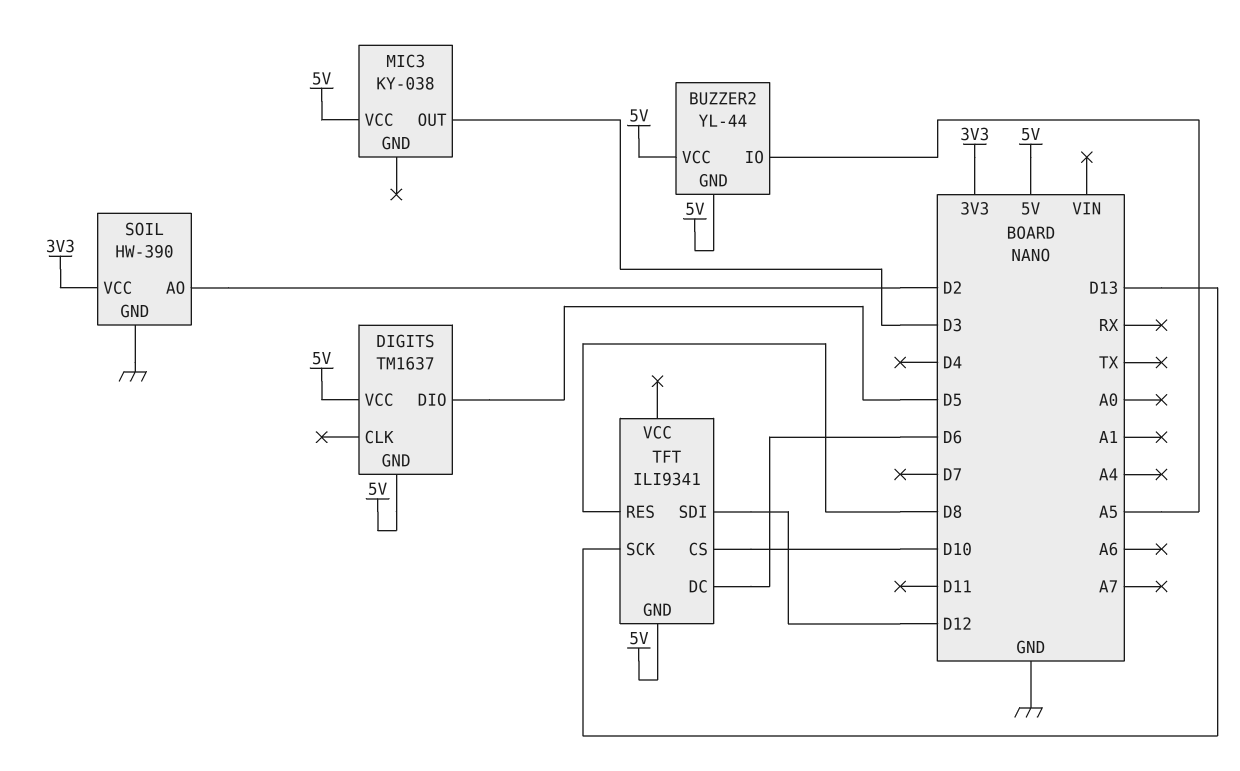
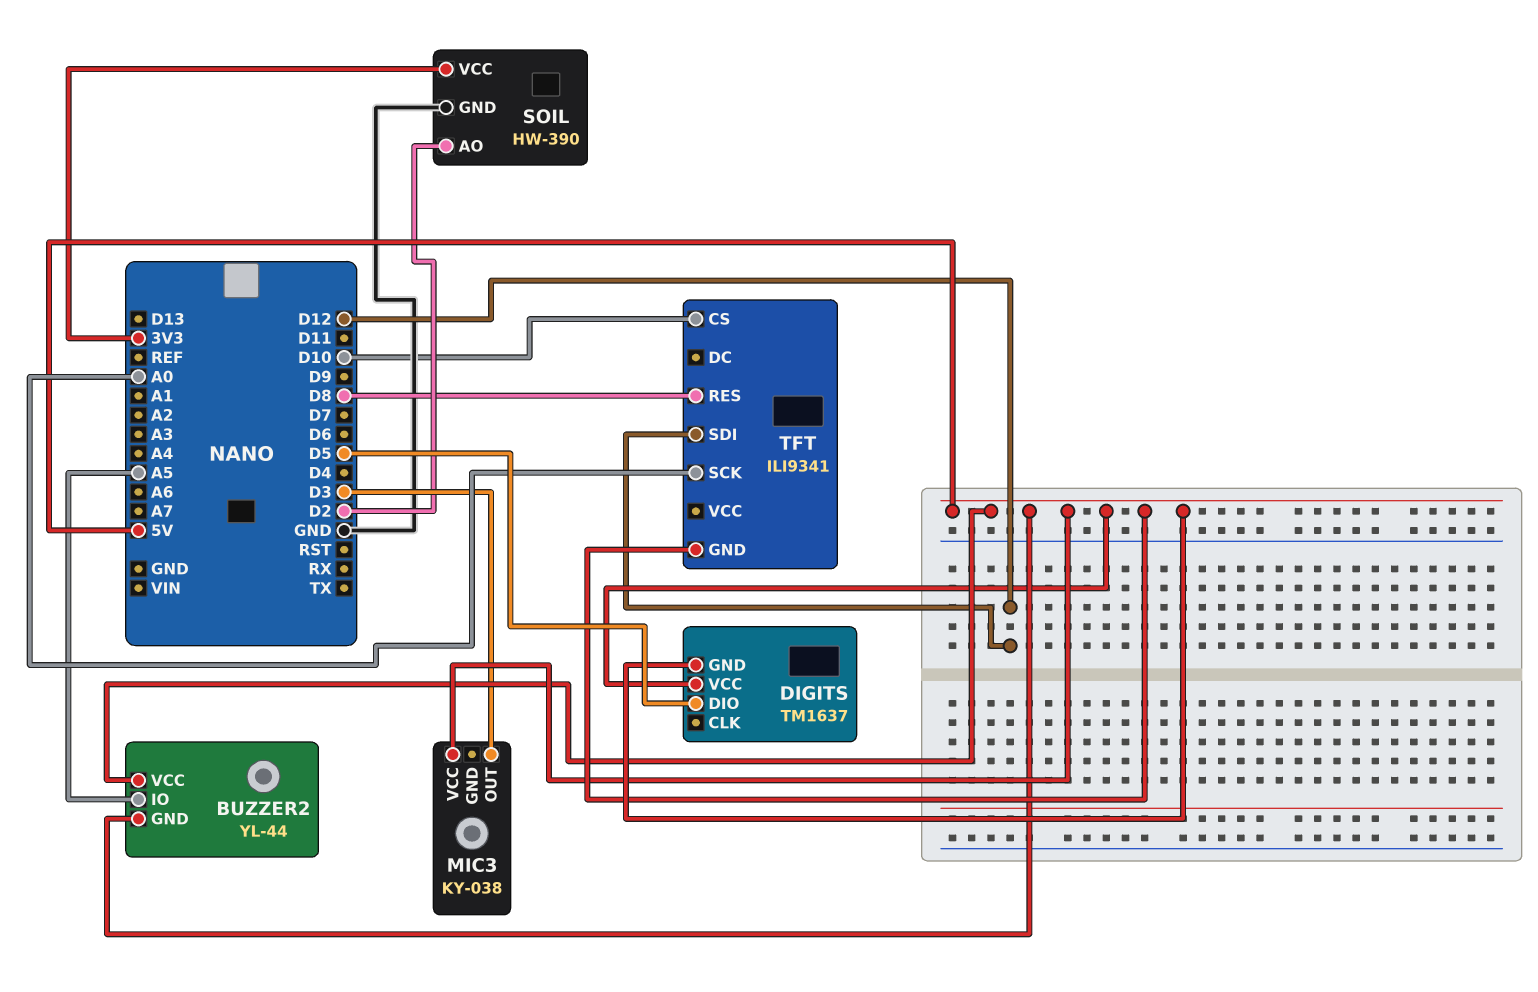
TFT pin DC: D6 -> none
TFT pin SCK: D13 -> A0

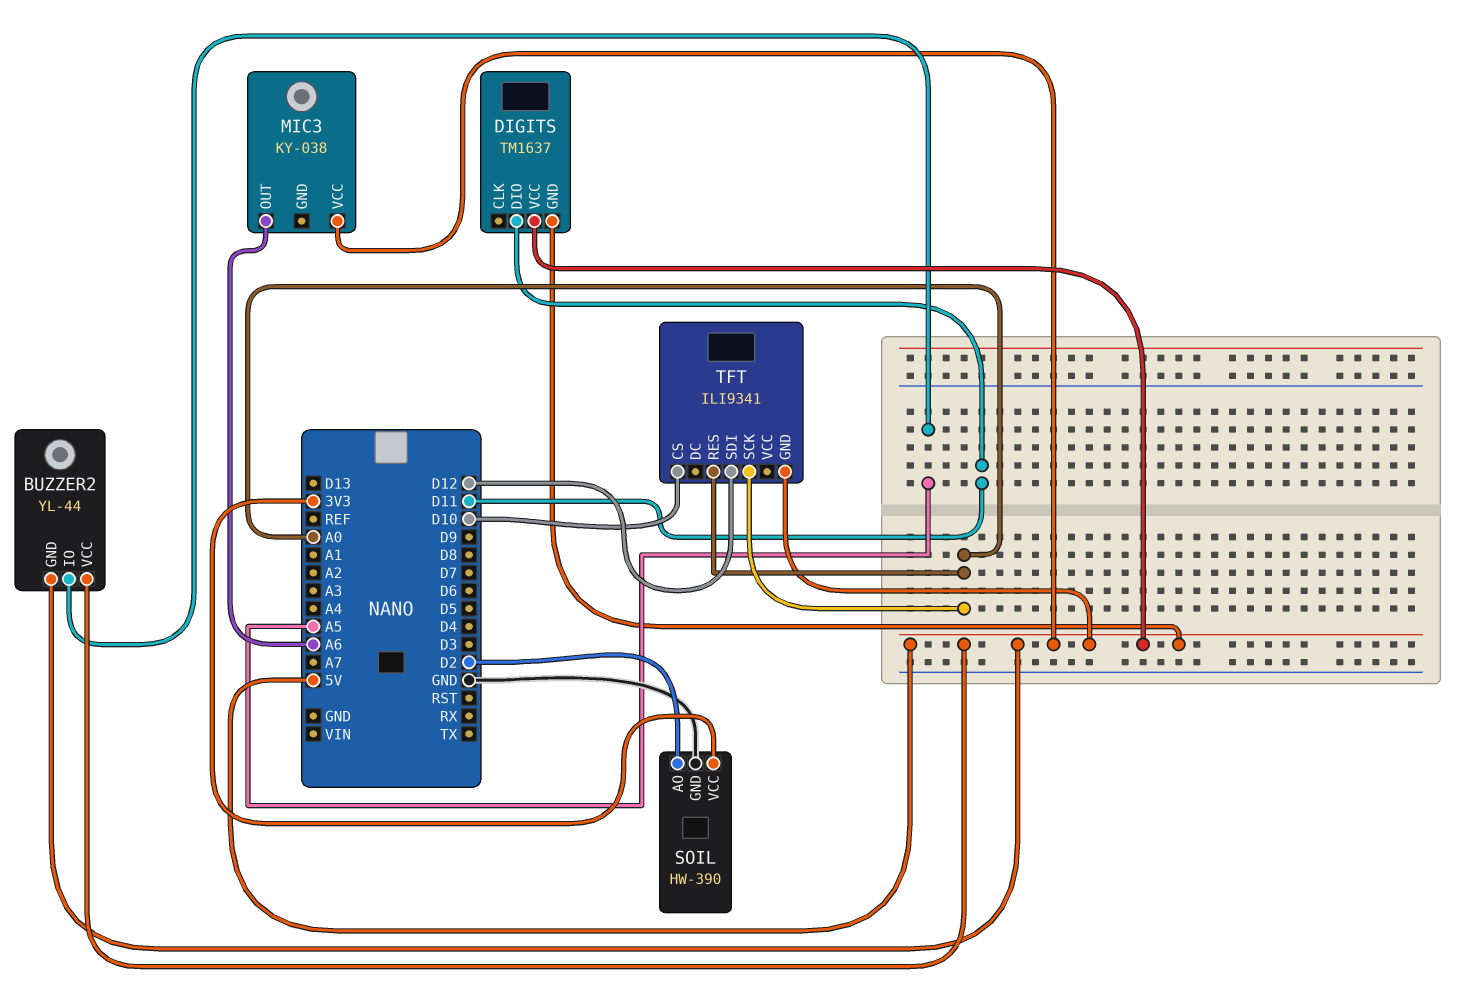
DIGITS pin DIO: D5 -> D11
MIC3 pin OUT: D3 -> A6
TFT pin RES: D8 -> A0

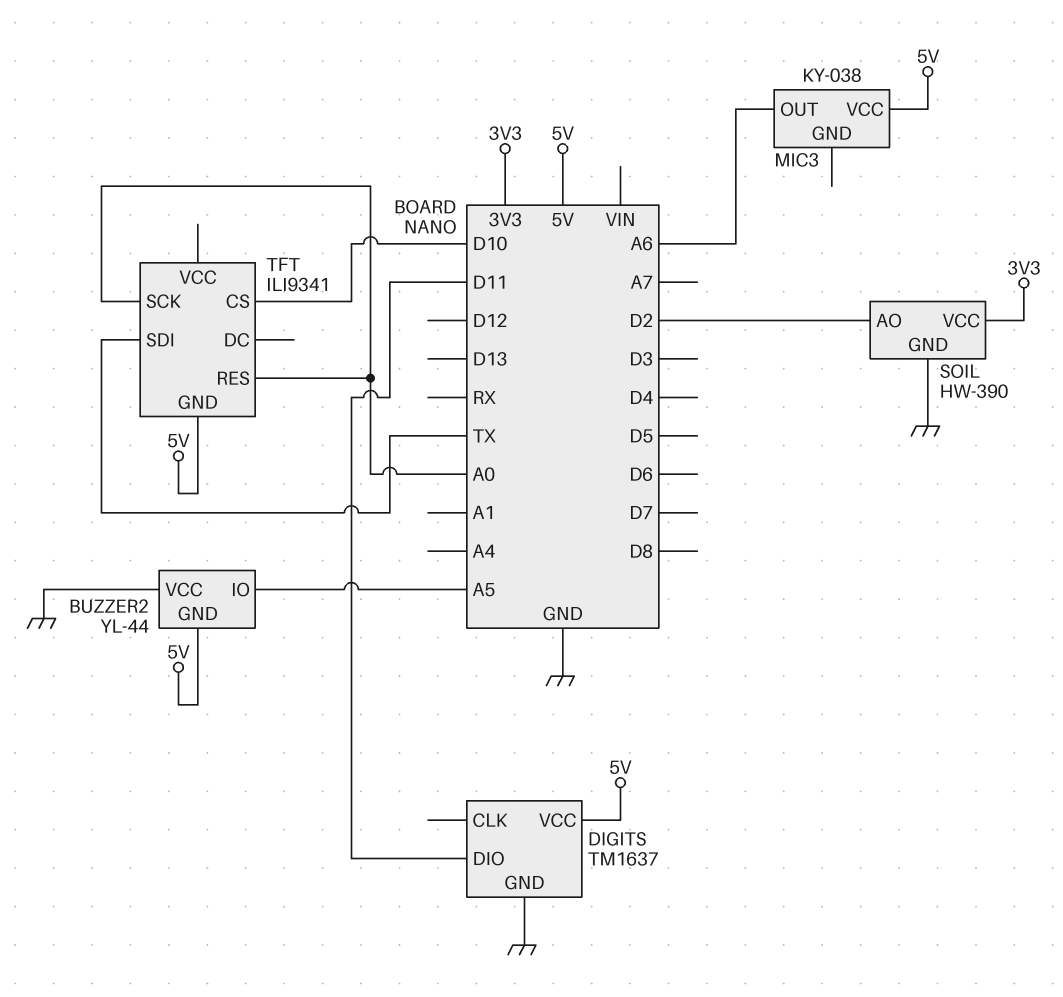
BUZZER2 pin VCC: 5V -> GND
DIGITS pin GND: 5V -> GND
TFT pin SDI: D12 -> TX

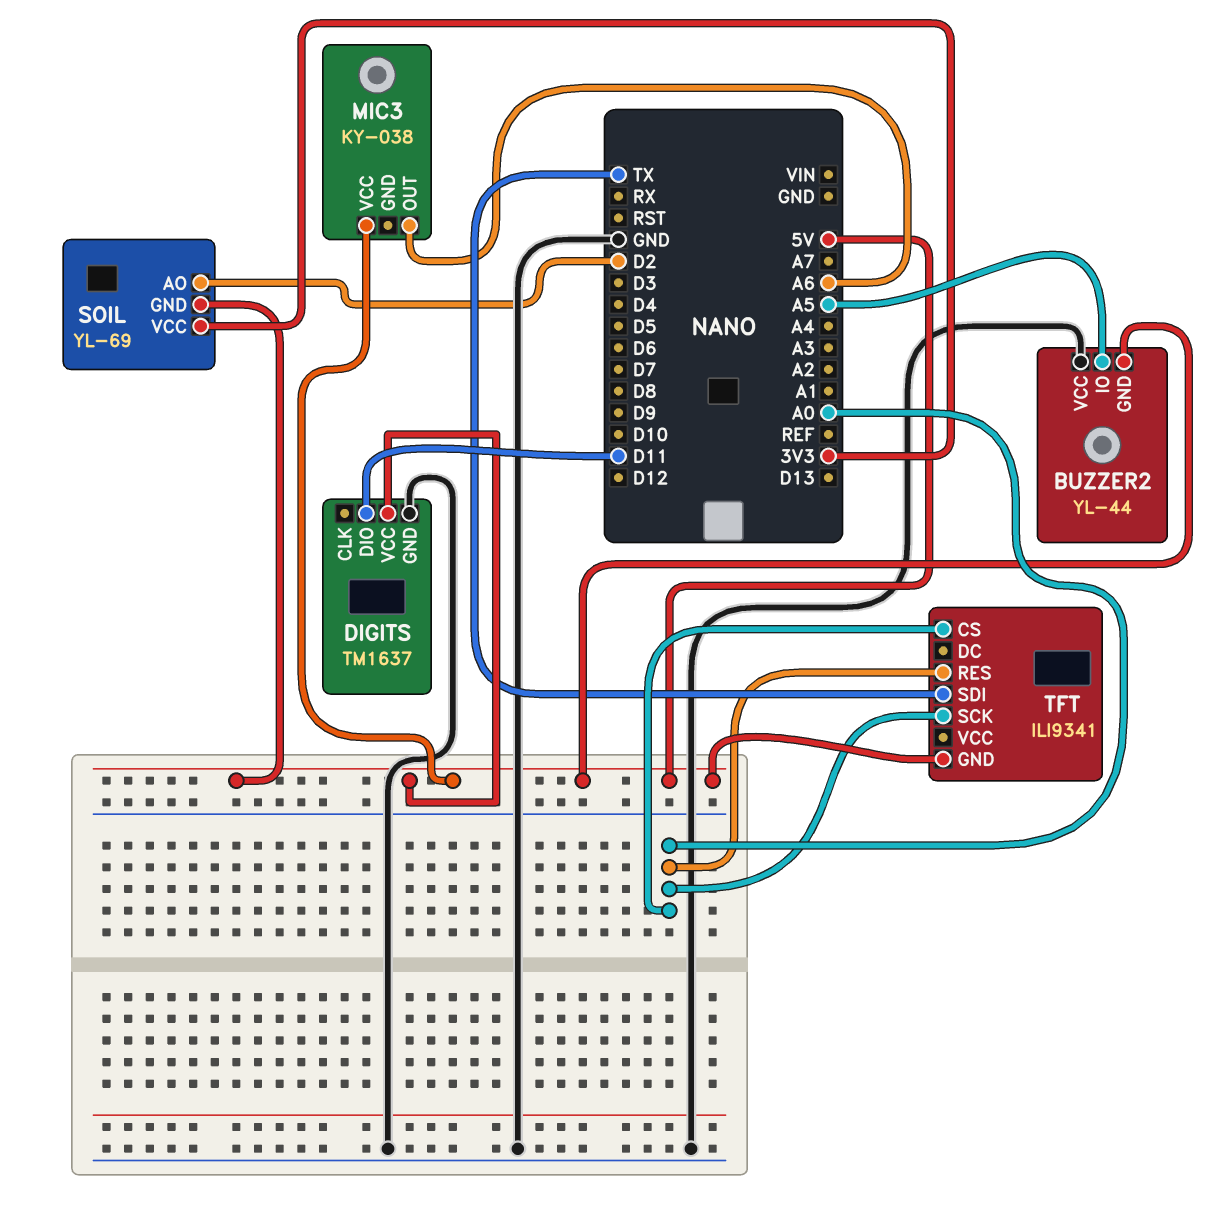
SOIL: HW-390 -> YL-69
SOIL pin GND: GND -> 5V
TFT pin CS: D10 -> A0

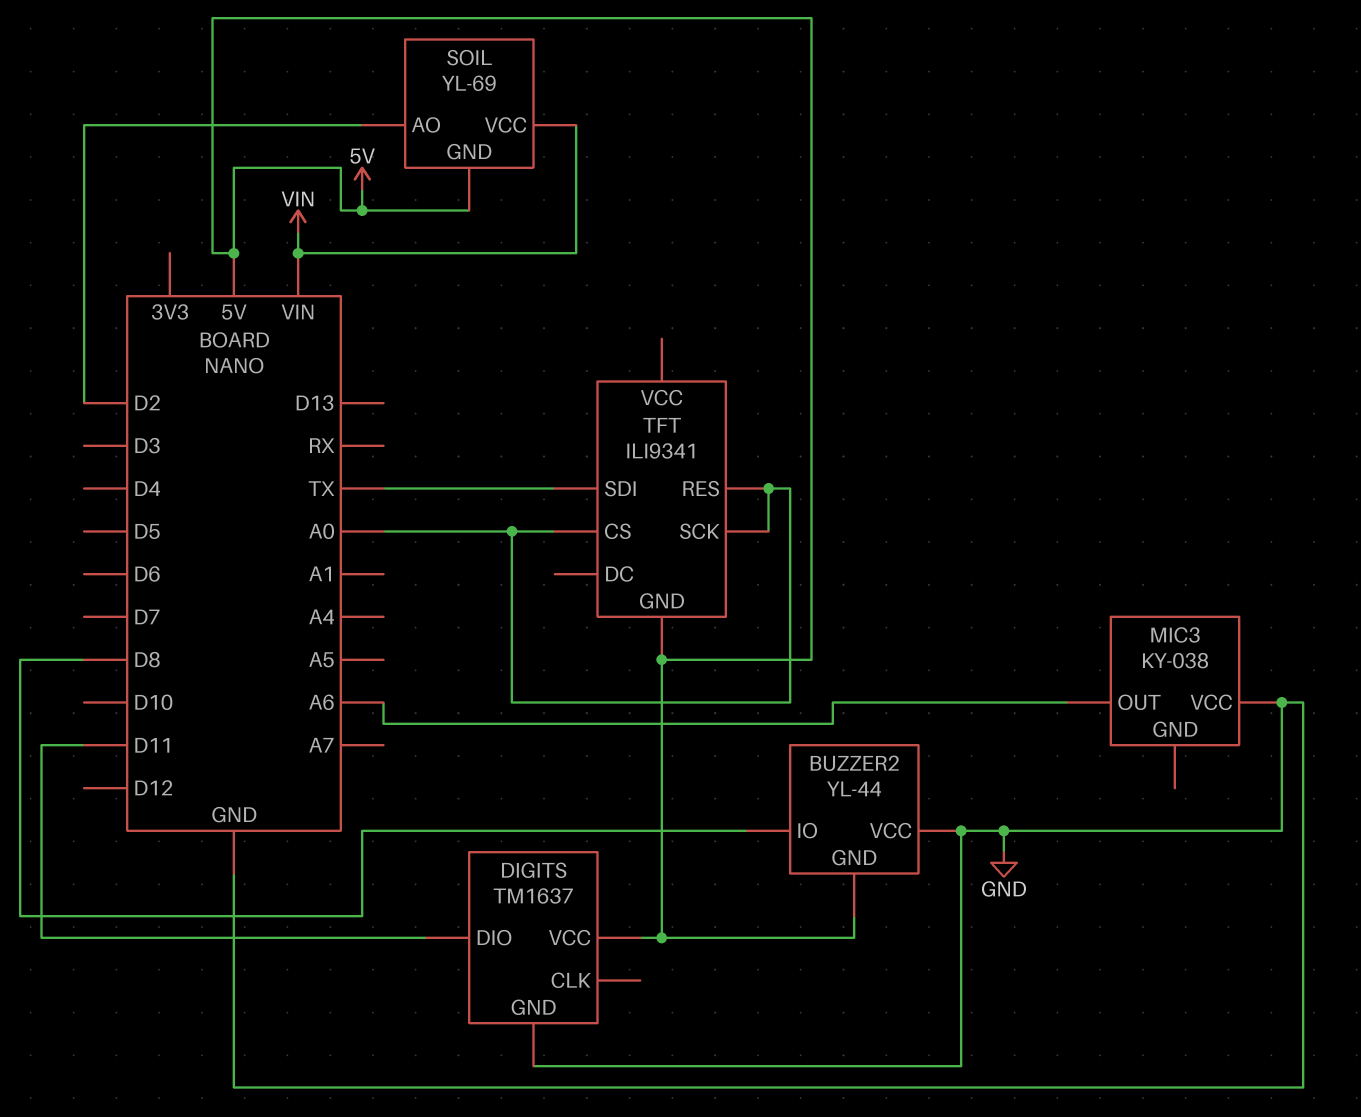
BUZZER2 pin IO: A5 -> D8
MIC3 pin VCC: 5V -> GND
SOIL pin VCC: 3V3 -> VIN

